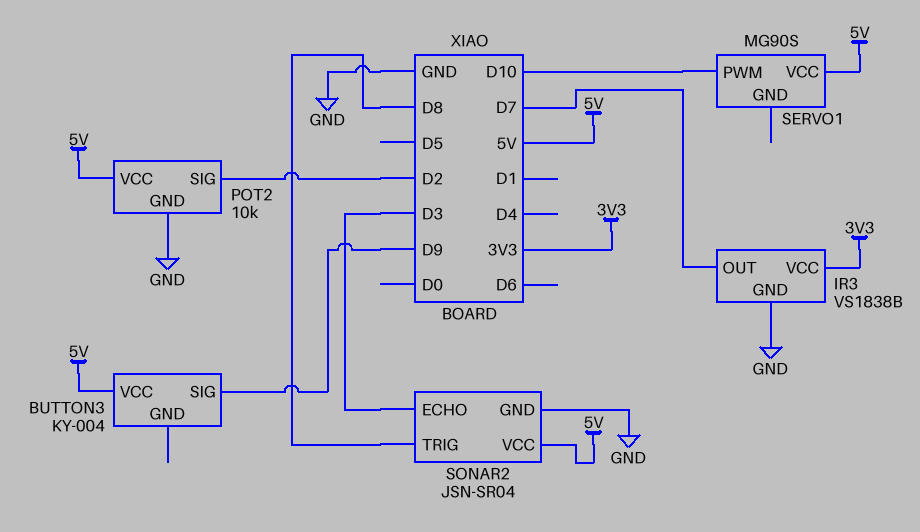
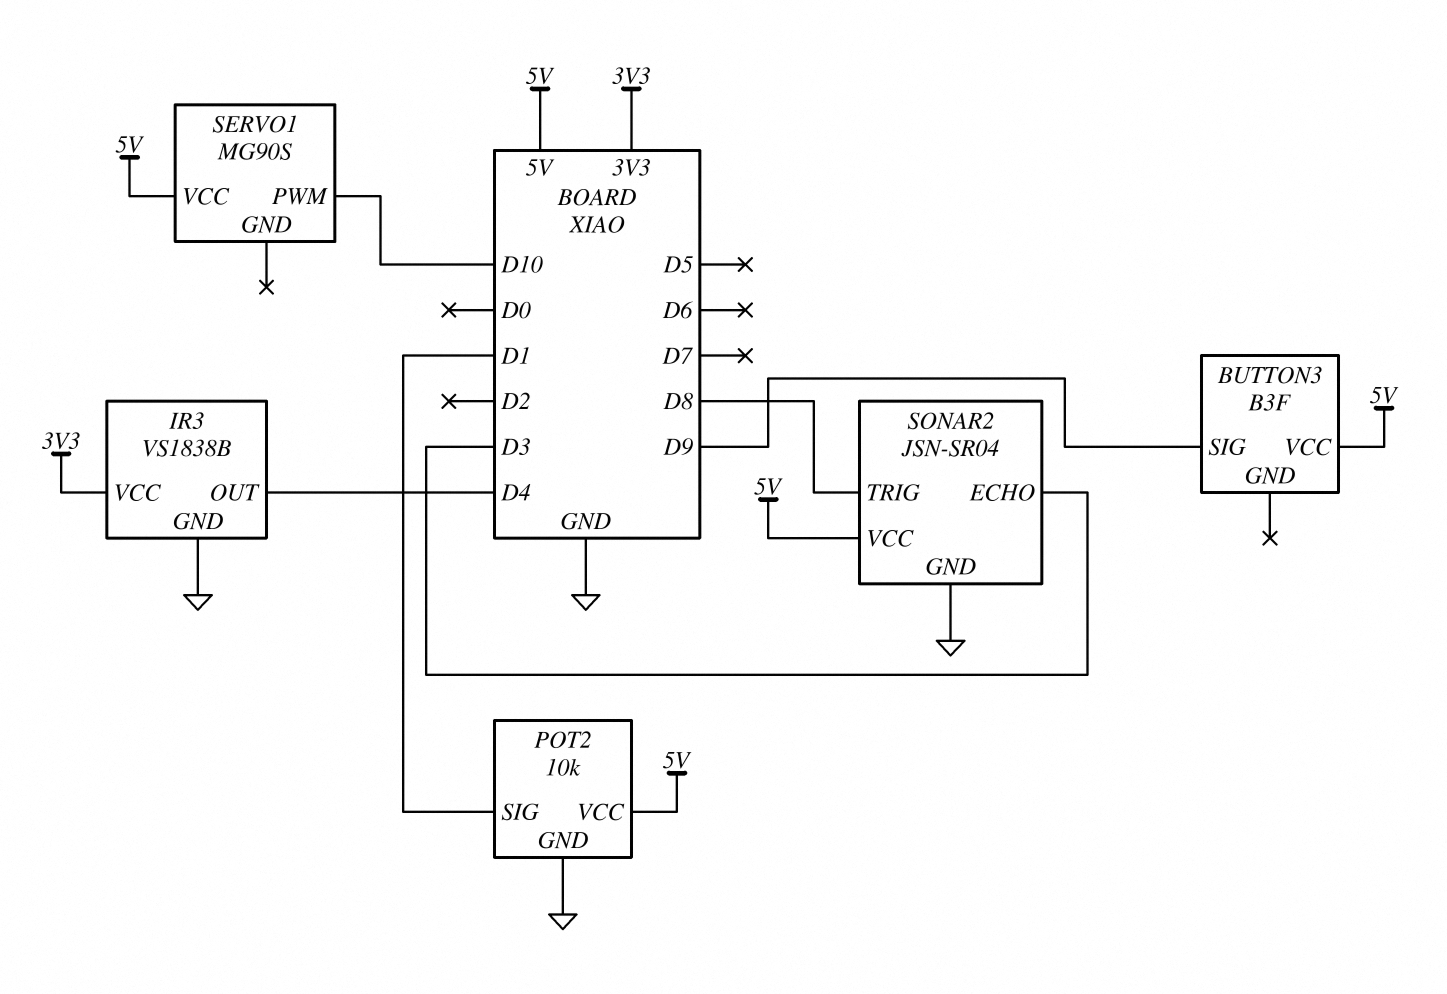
BUTTON3: KY-004 -> B3F
IR3 pin OUT: D7 -> D4
POT2 pin SIG: D2 -> D1

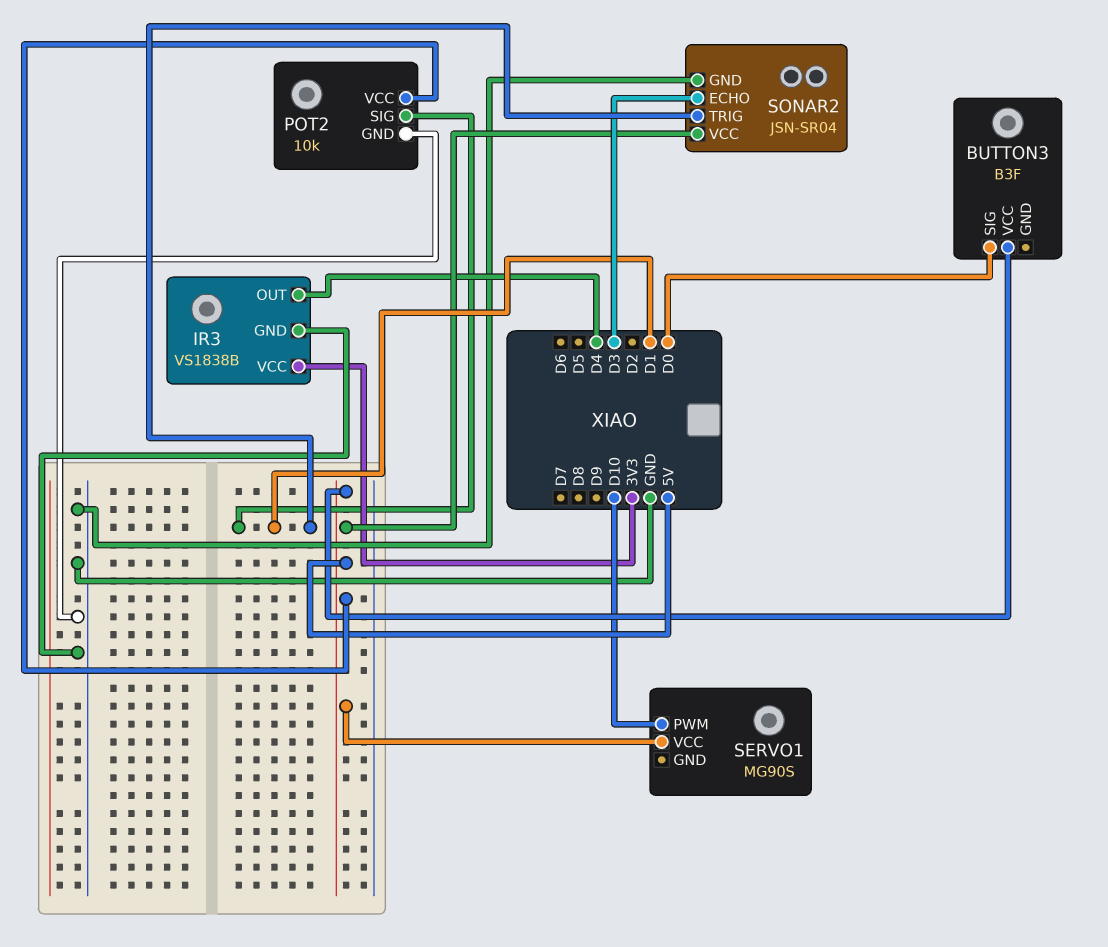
BUTTON3 pin SIG: D9 -> D0
SONAR2 pin TRIG: D8 -> D1

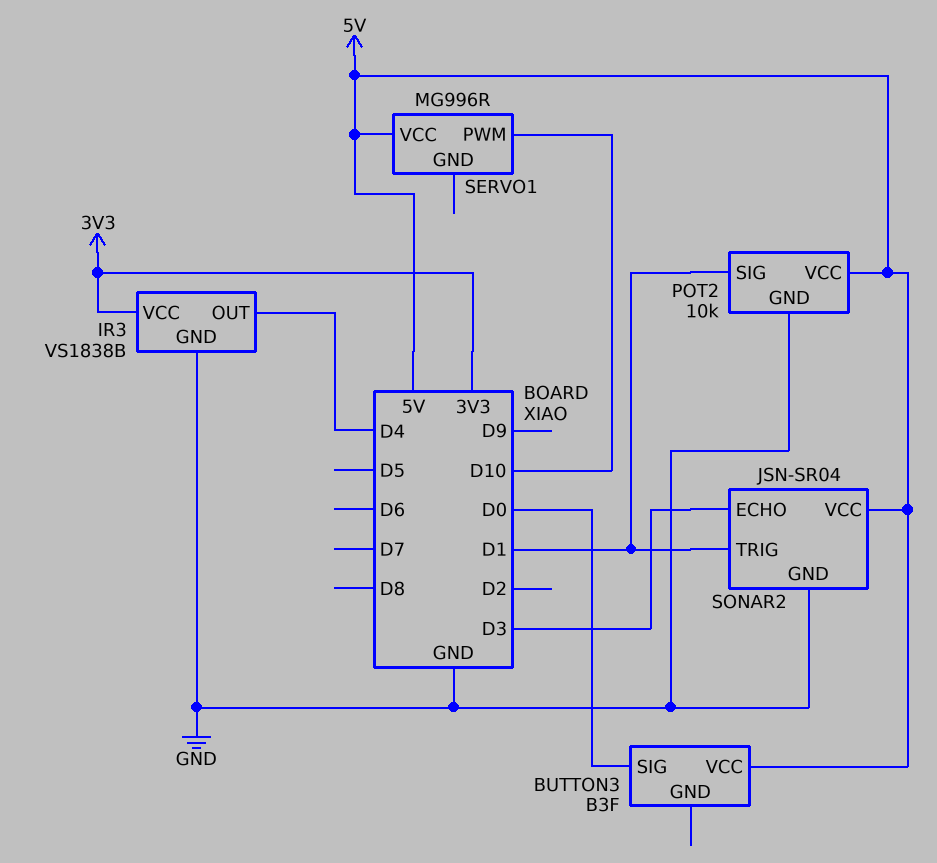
SERVO1: MG90S -> MG996R

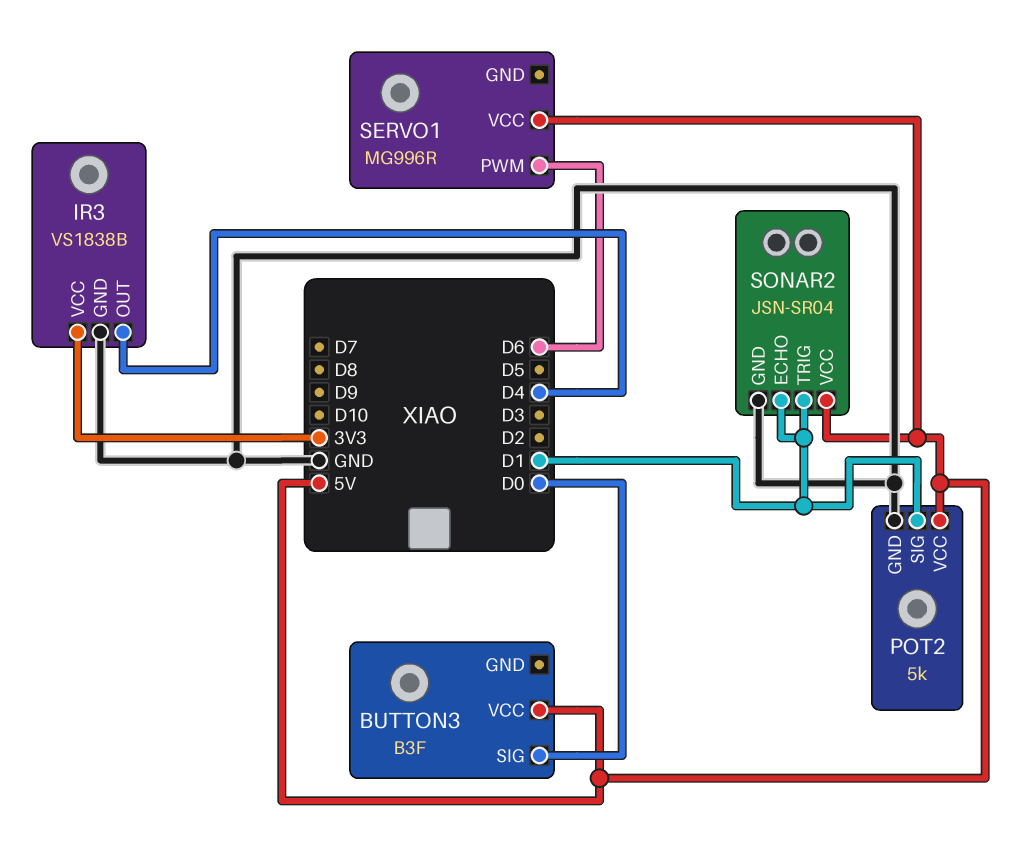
POT2: 10k -> 5k
SERVO1 pin PWM: D10 -> D6
SONAR2 pin ECHO: D3 -> D1

